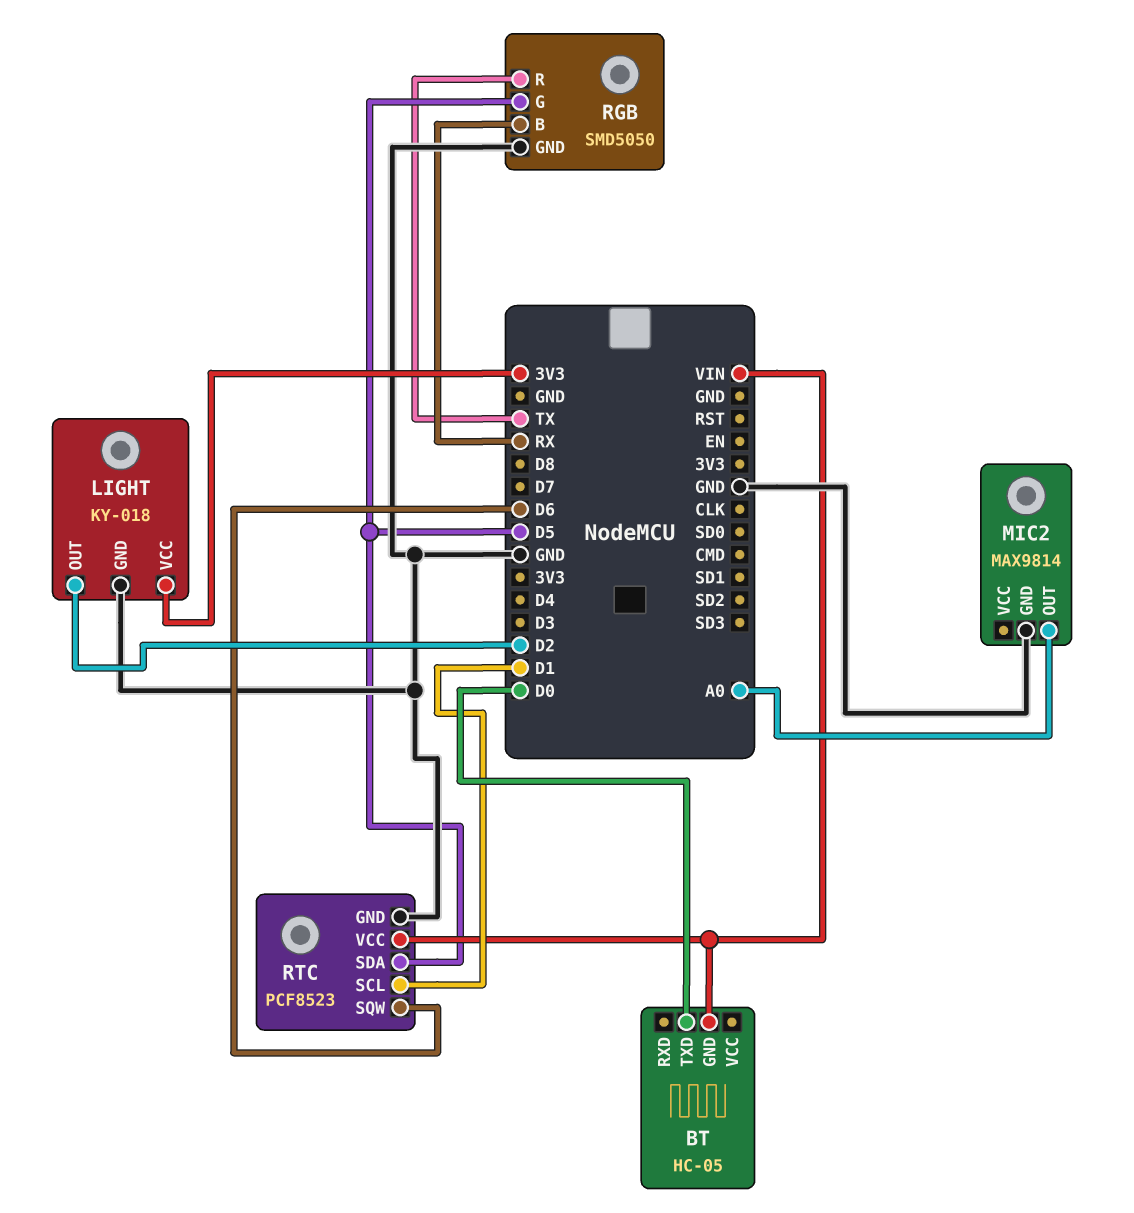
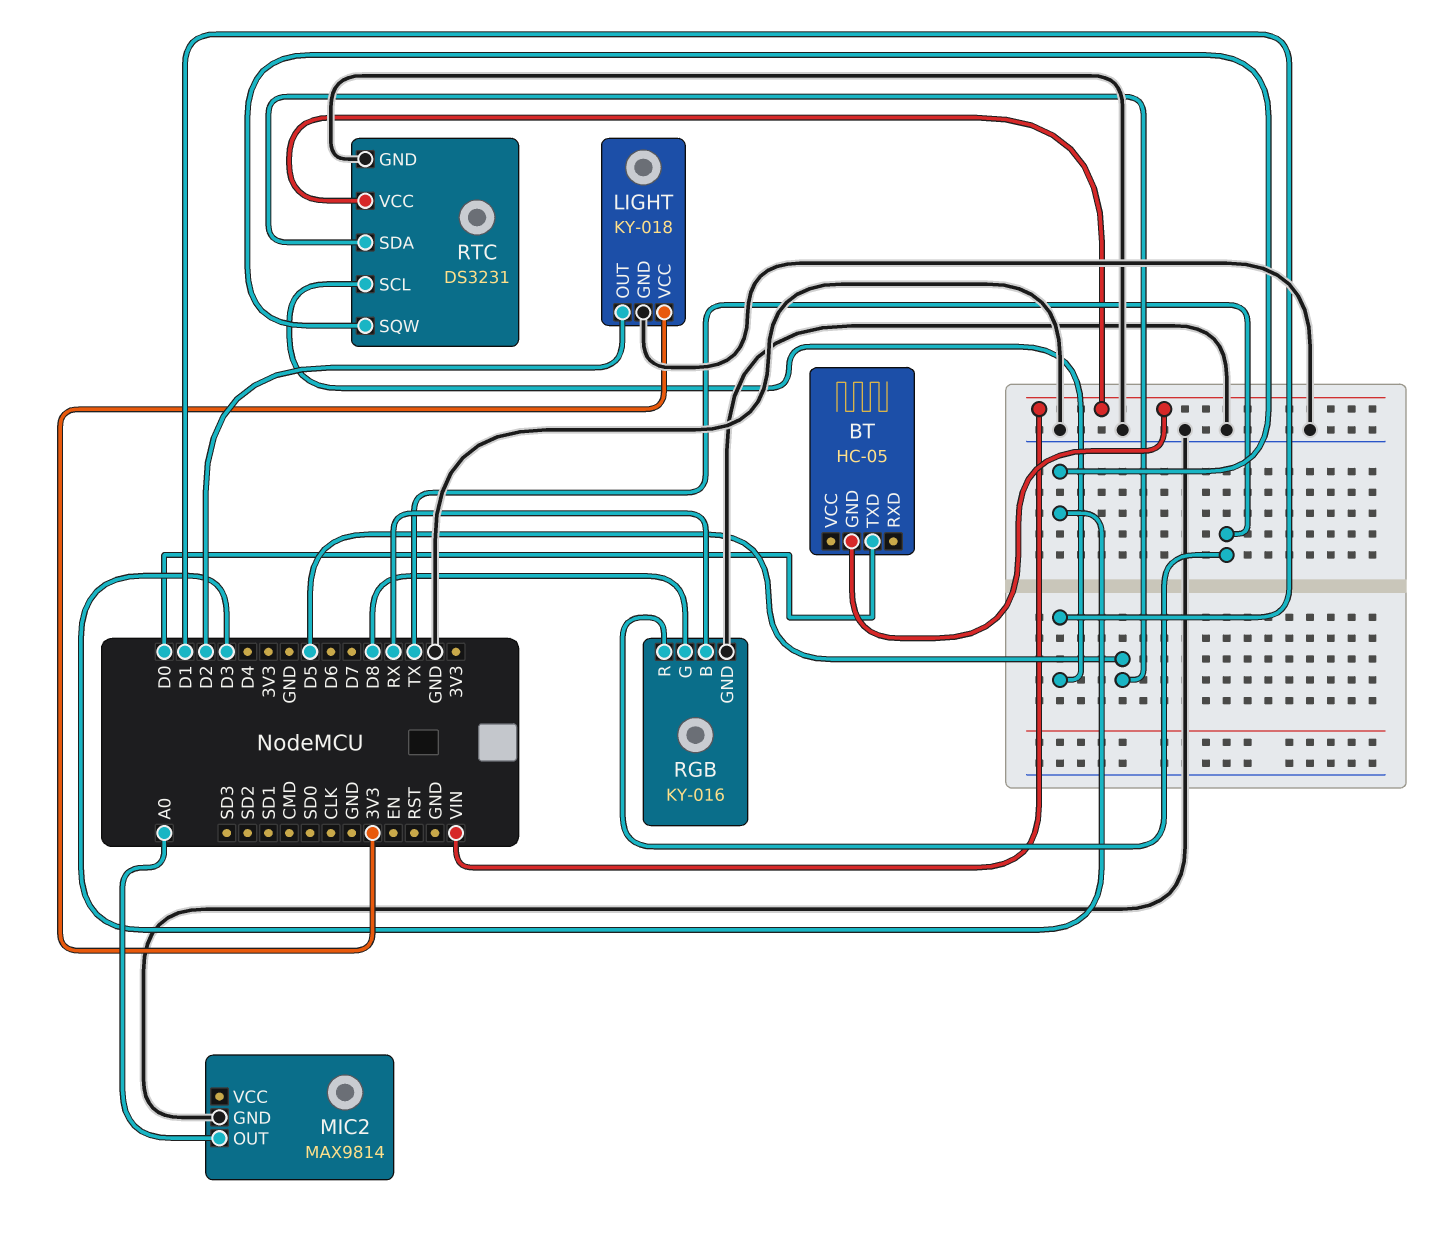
RGB: SMD5050 -> KY-016
RGB pin G: D5 -> D8
RTC: PCF8523 -> DS3231
RTC pin SQW: D6 -> D3

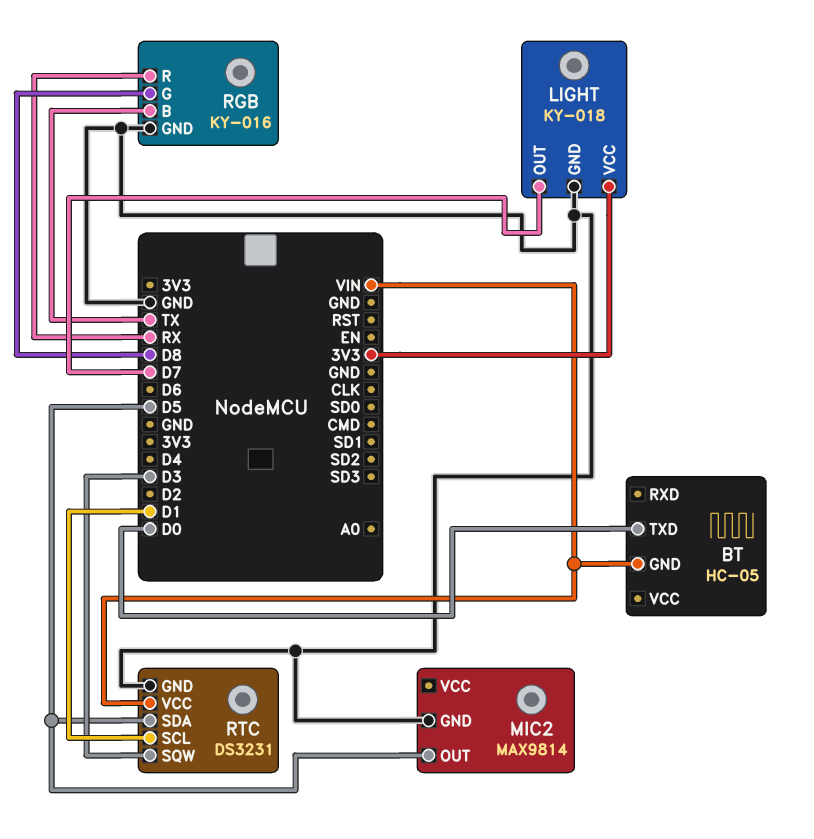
LIGHT pin OUT: D2 -> D7
MIC2 pin OUT: A0 -> D5
RGB pin B: RX -> TX
RGB pin R: TX -> RX

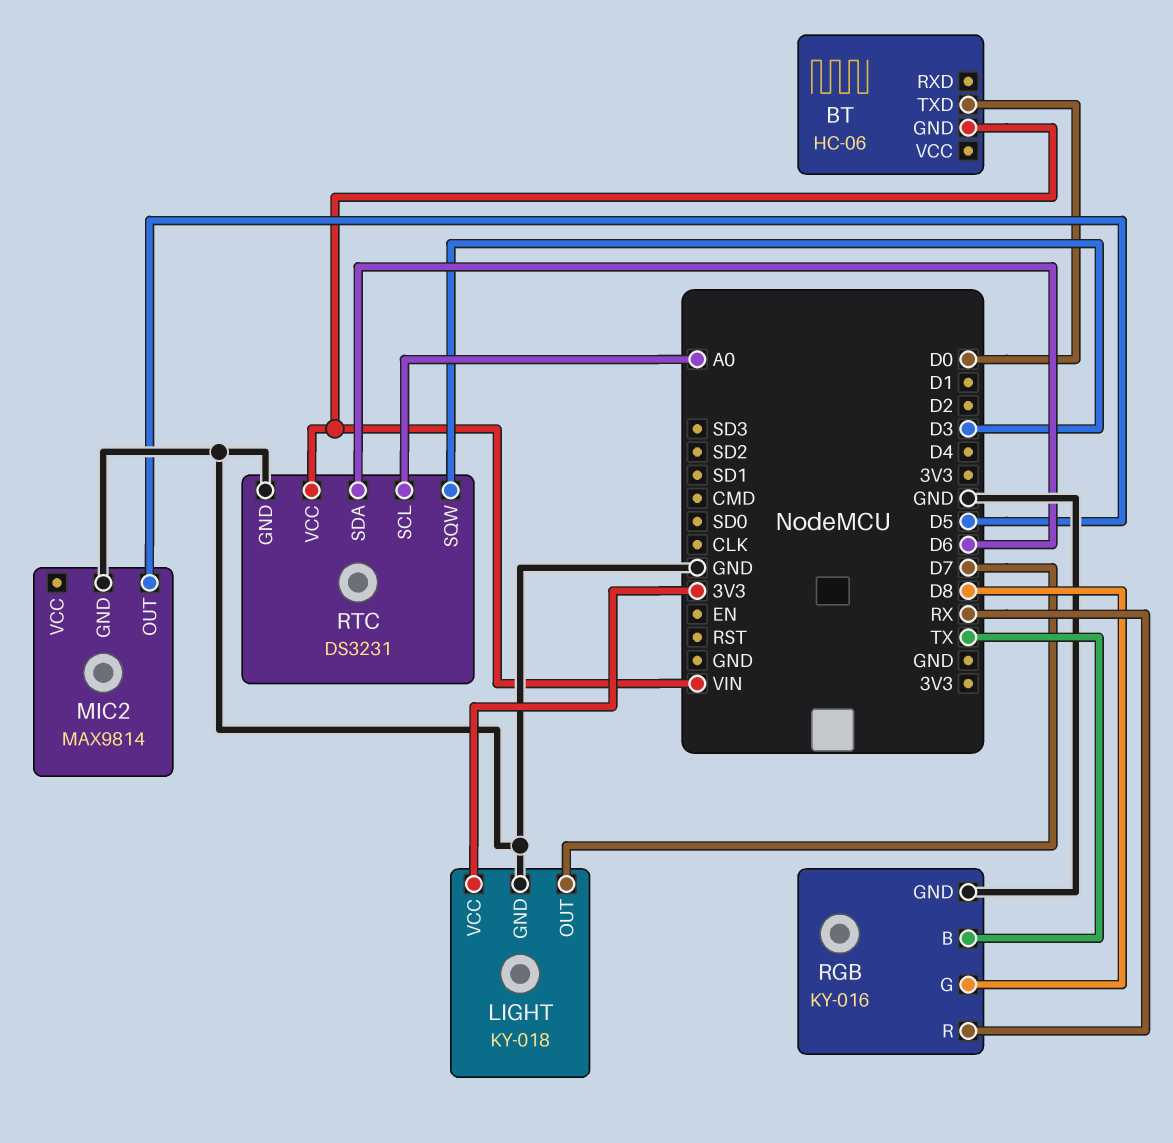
BT: HC-05 -> HC-06
RTC pin SCL: D1 -> A0
RTC pin SDA: D5 -> D6

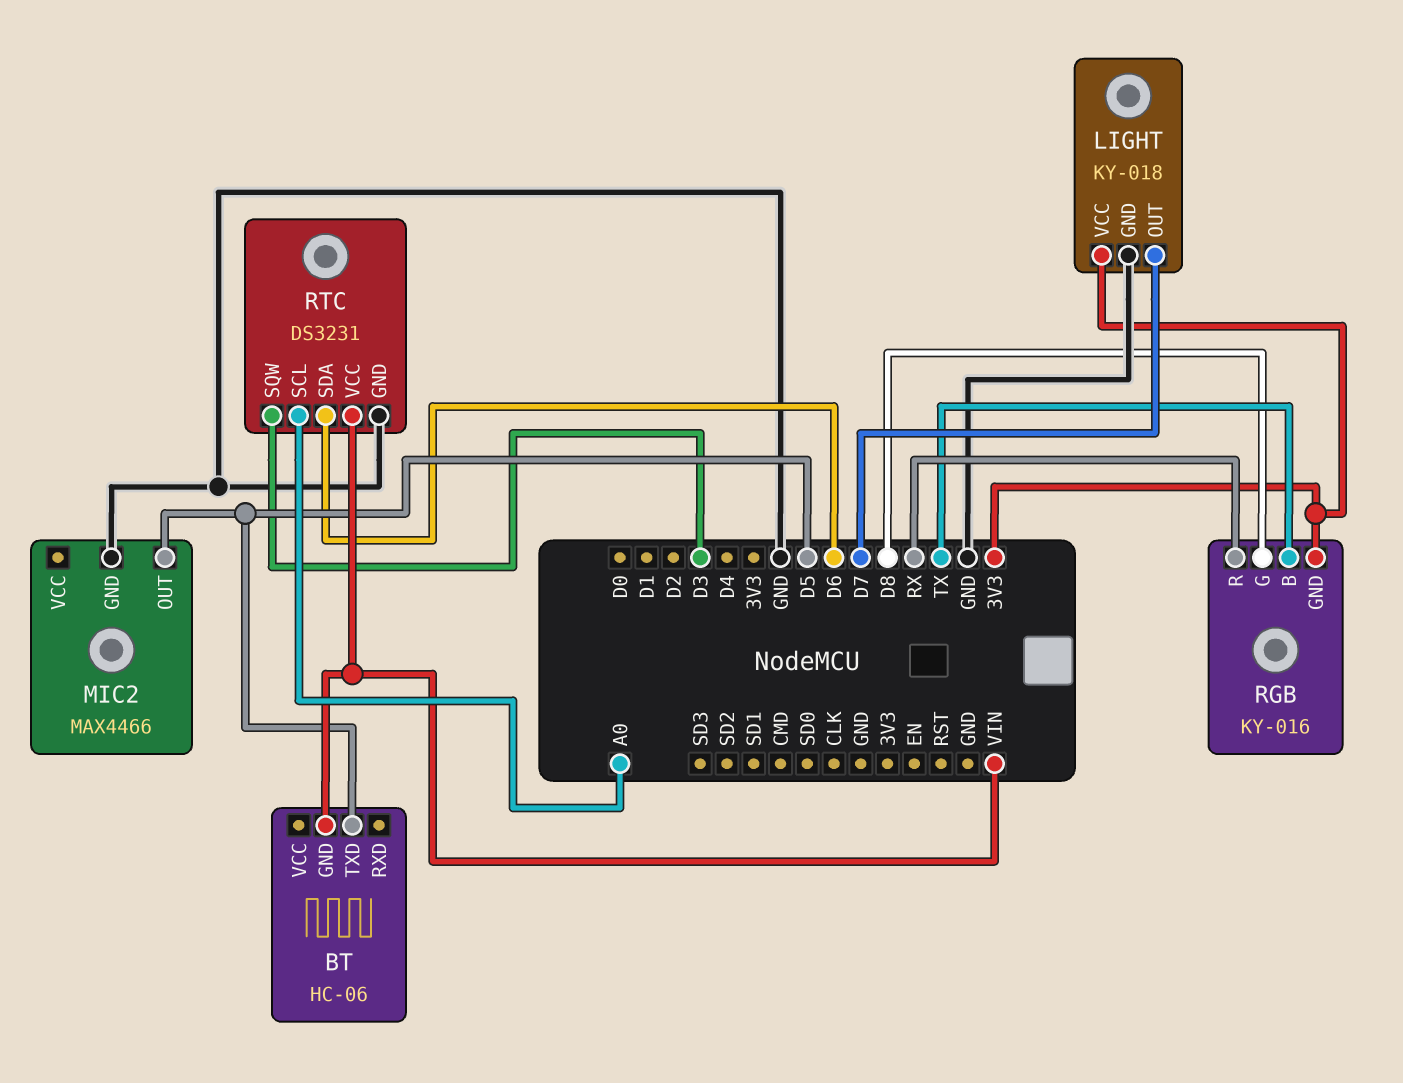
BT pin TXD: D0 -> D5
MIC2: MAX9814 -> MAX4466
RGB pin GND: GND -> 3V3

